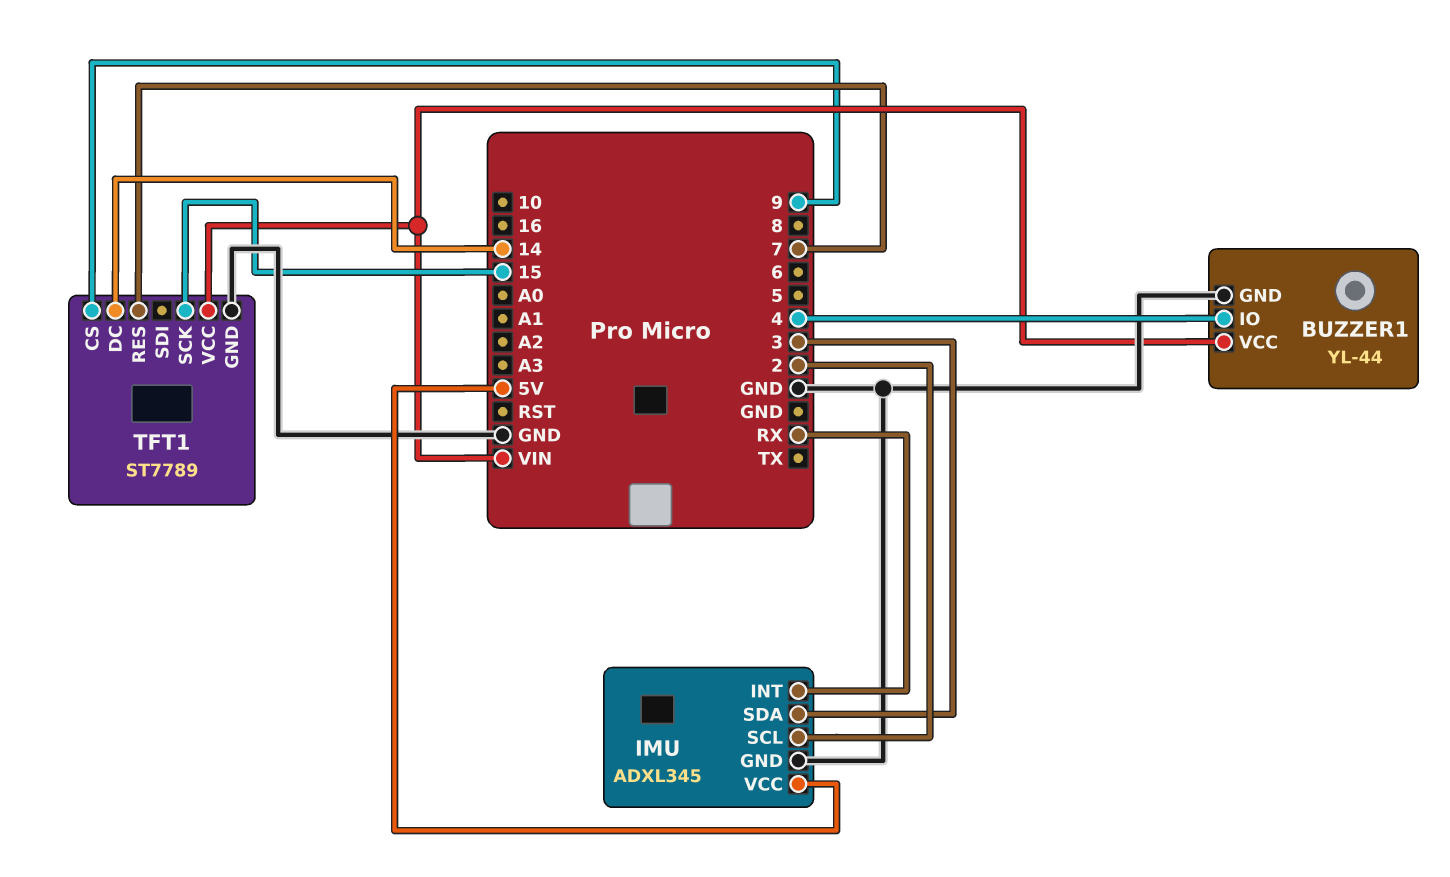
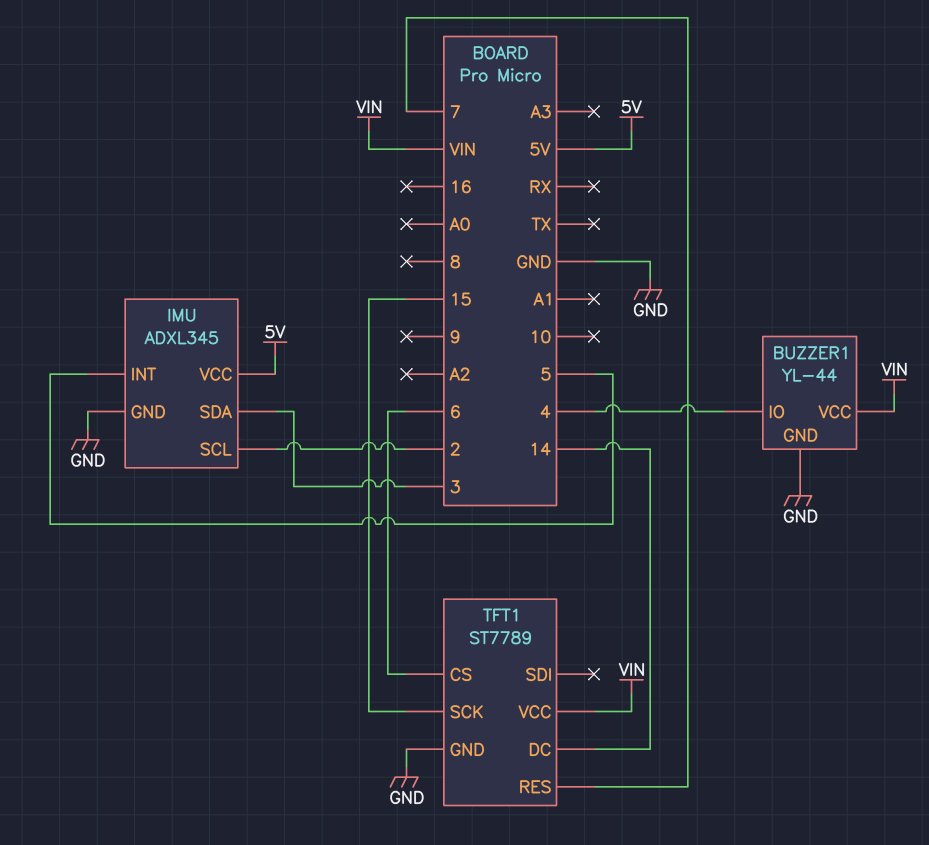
IMU pin INT: RX -> 5
TFT1 pin CS: 9 -> 6

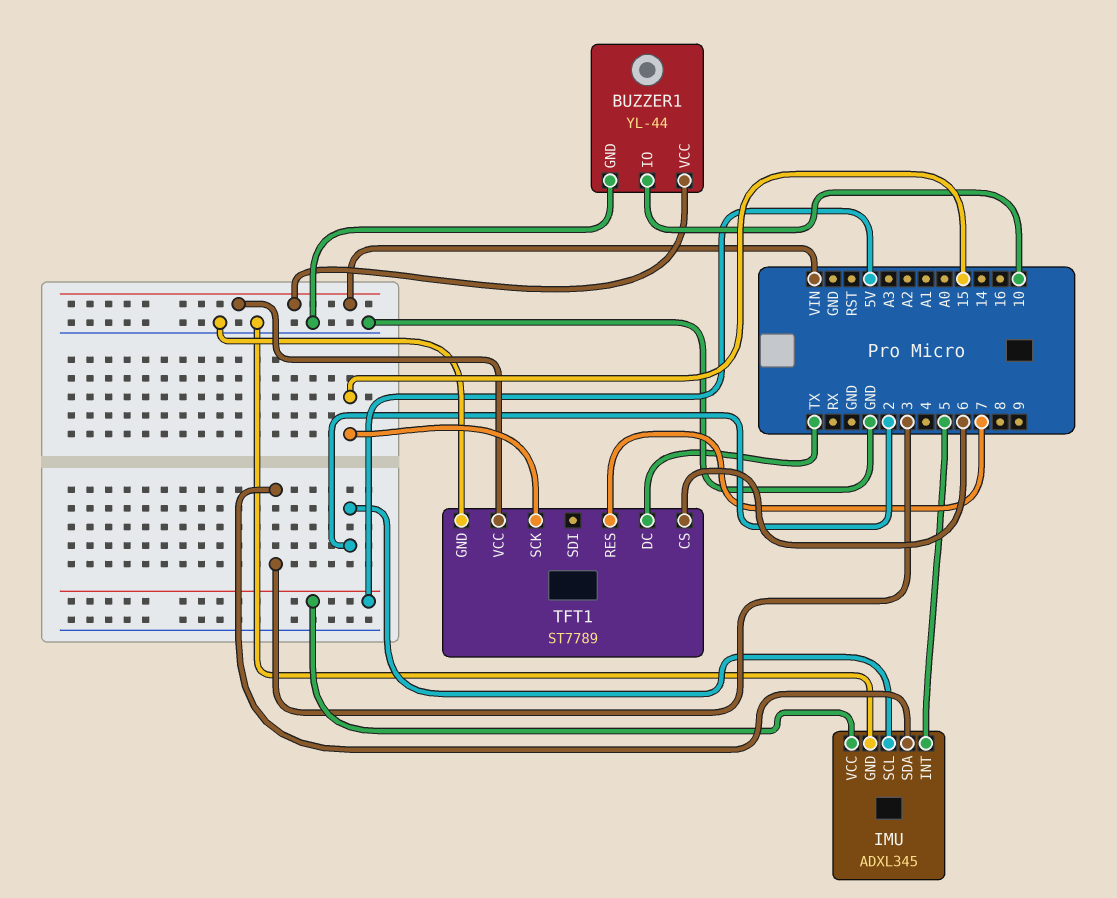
BUZZER1 pin IO: 4 -> 10
TFT1 pin DC: 14 -> TX

